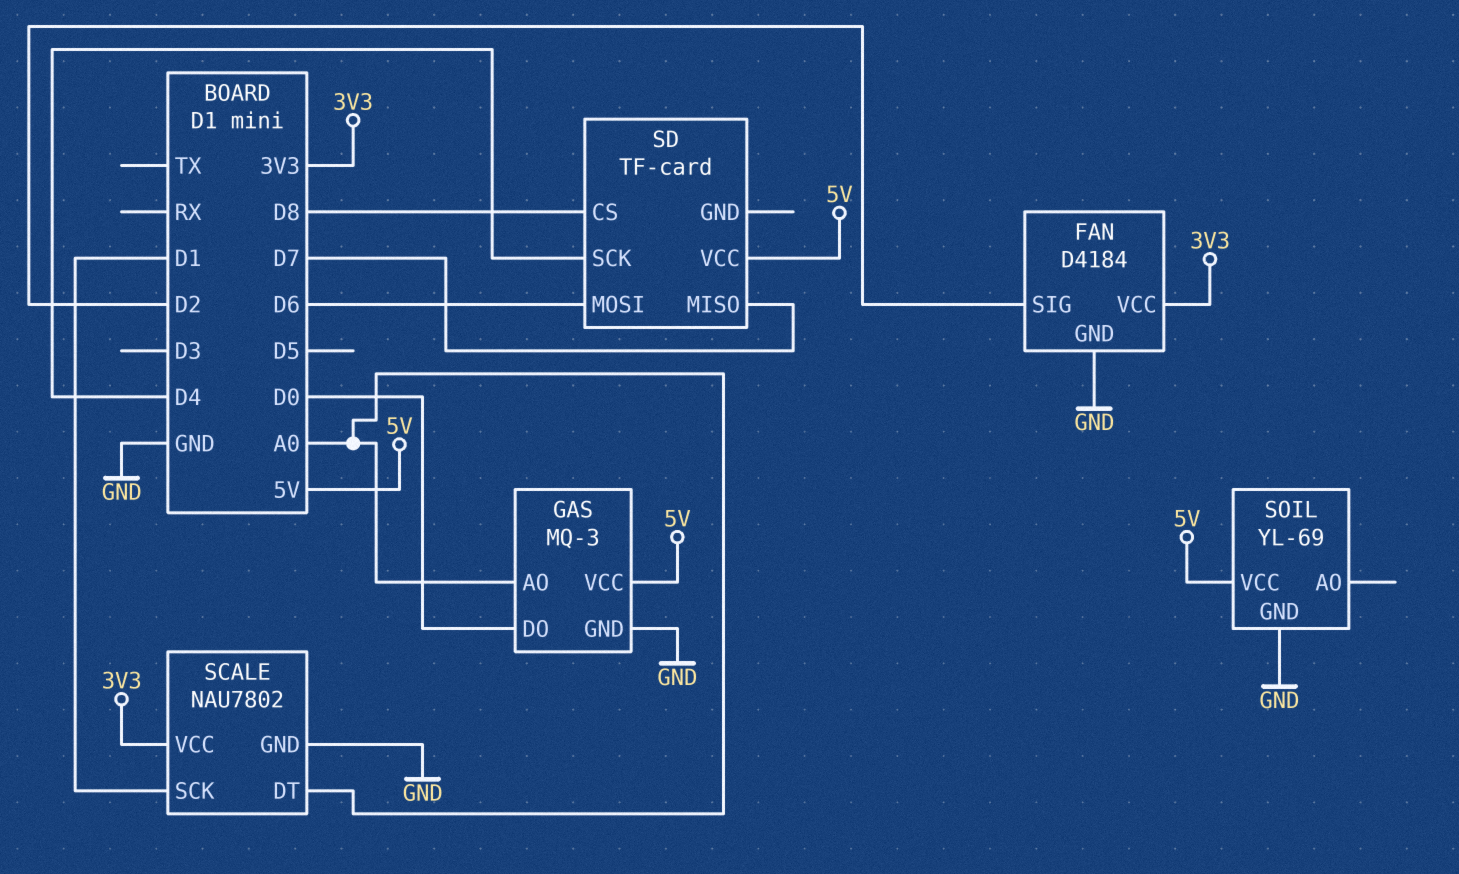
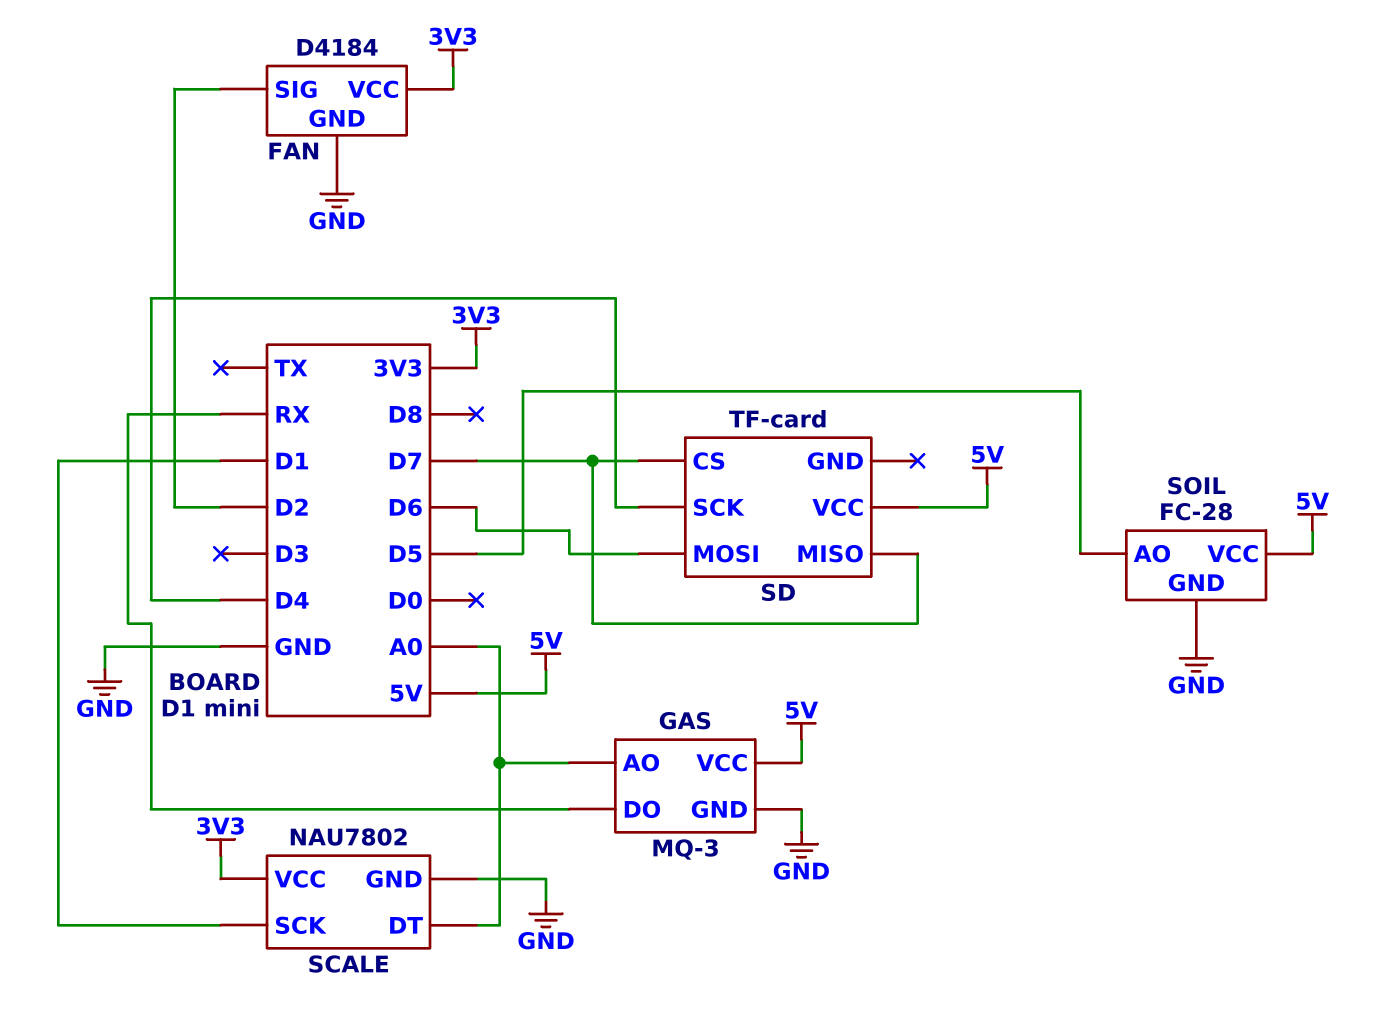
GAS pin DO: D0 -> RX
SD pin CS: D8 -> D7
SOIL: YL-69 -> FC-28
SOIL pin AO: none -> D5

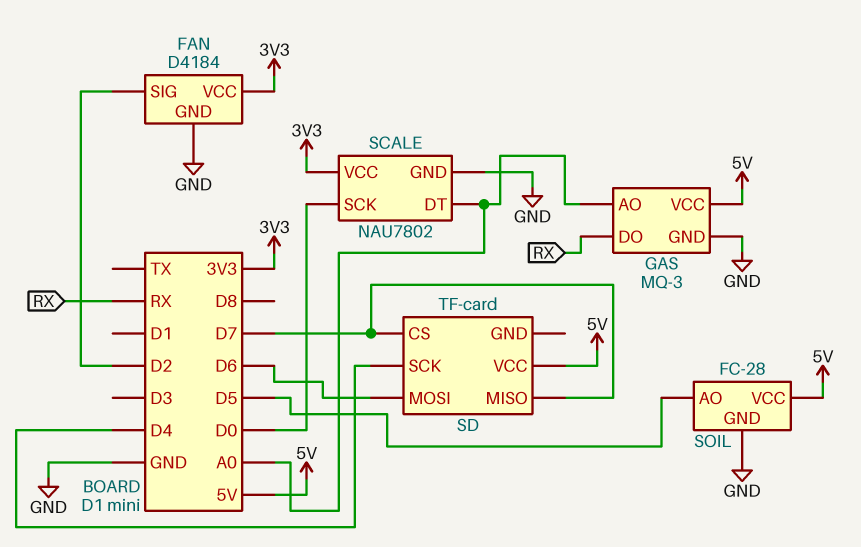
SCALE pin SCK: D1 -> D0

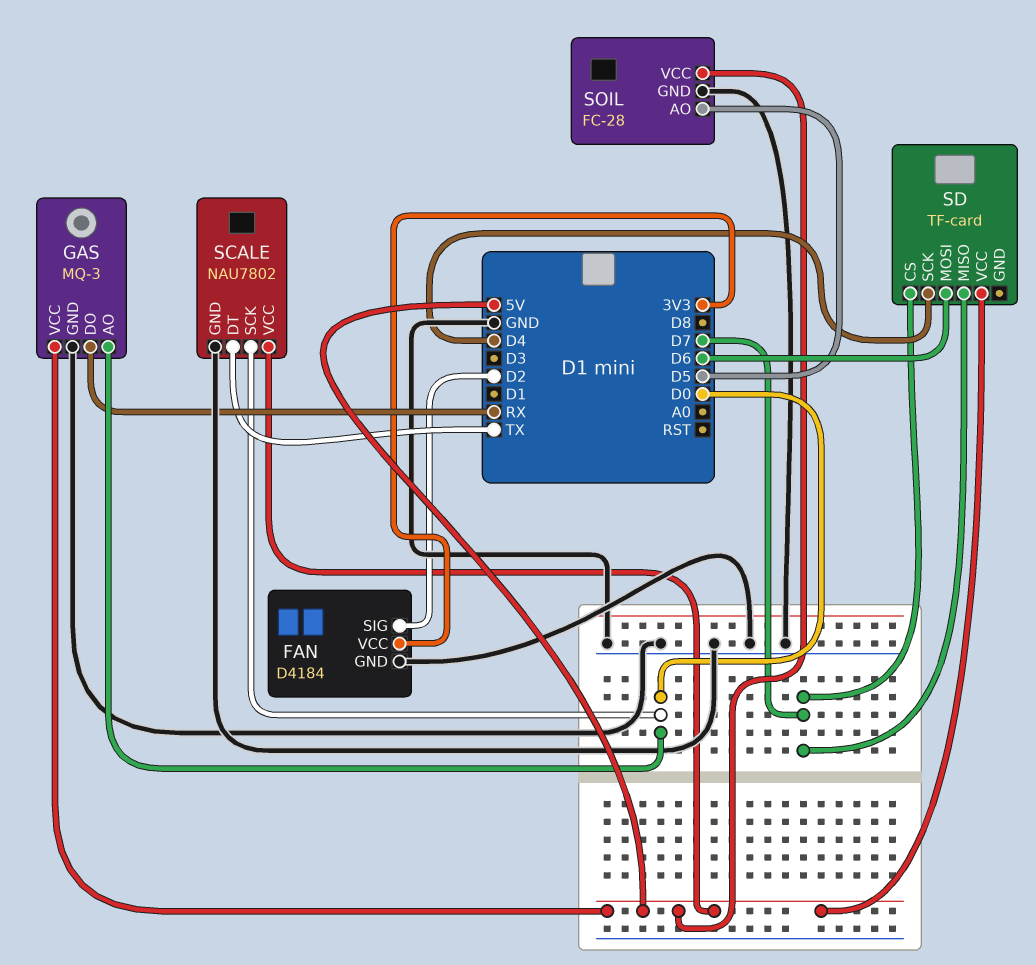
GAS pin AO: A0 -> D0
SCALE pin DT: A0 -> TX
SCALE pin VCC: 3V3 -> 5V

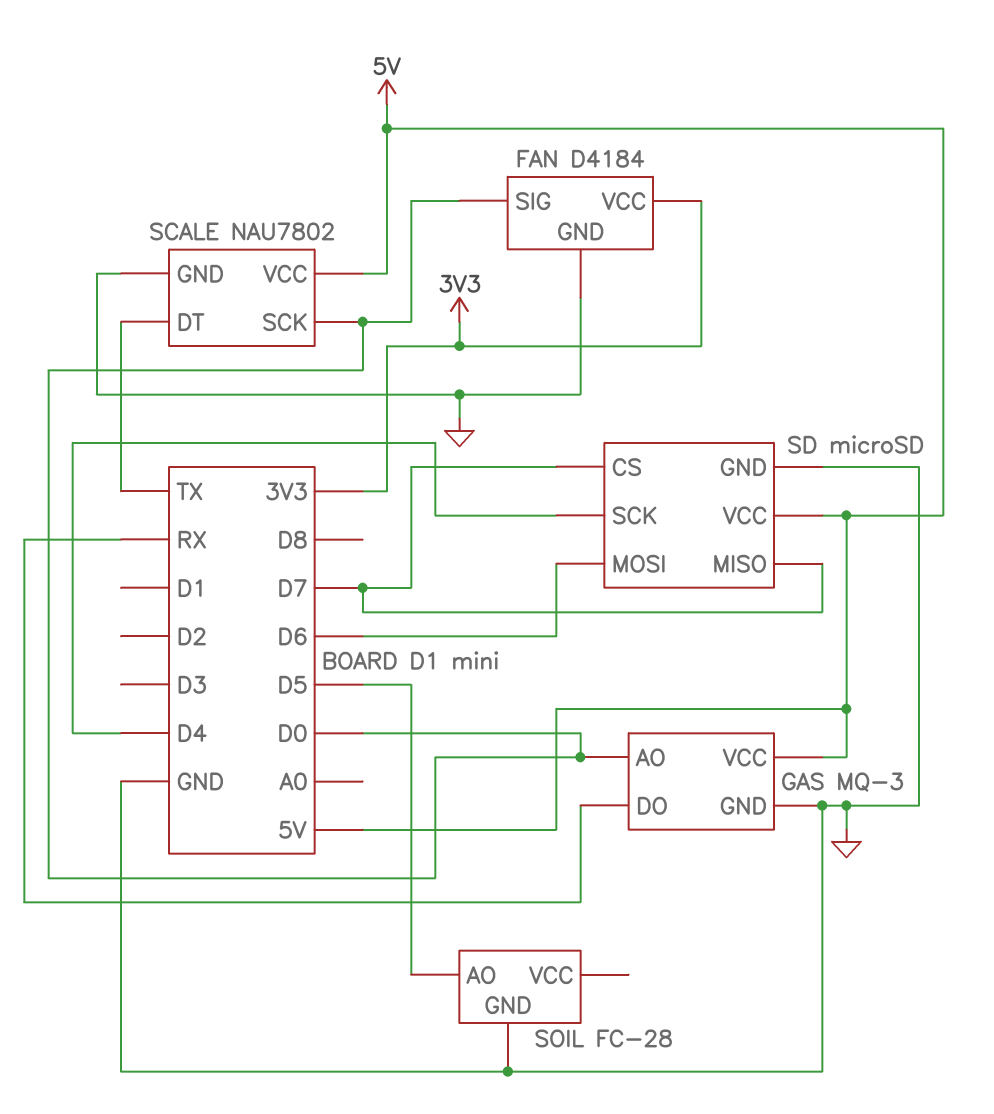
FAN pin SIG: D2 -> D0
SD: TF-card -> microSD
SD pin GND: none -> GND
SOIL pin VCC: 5V -> none

